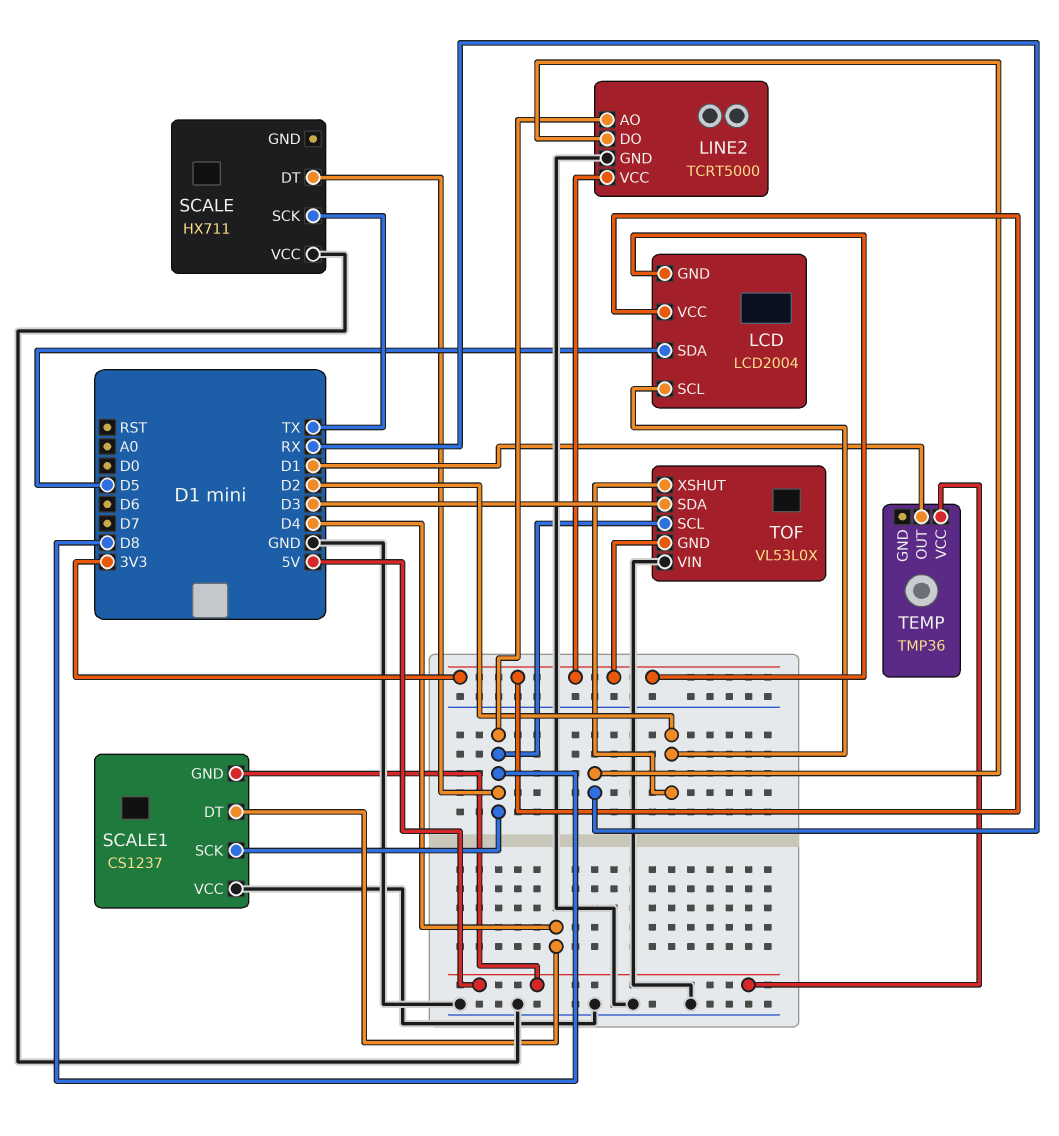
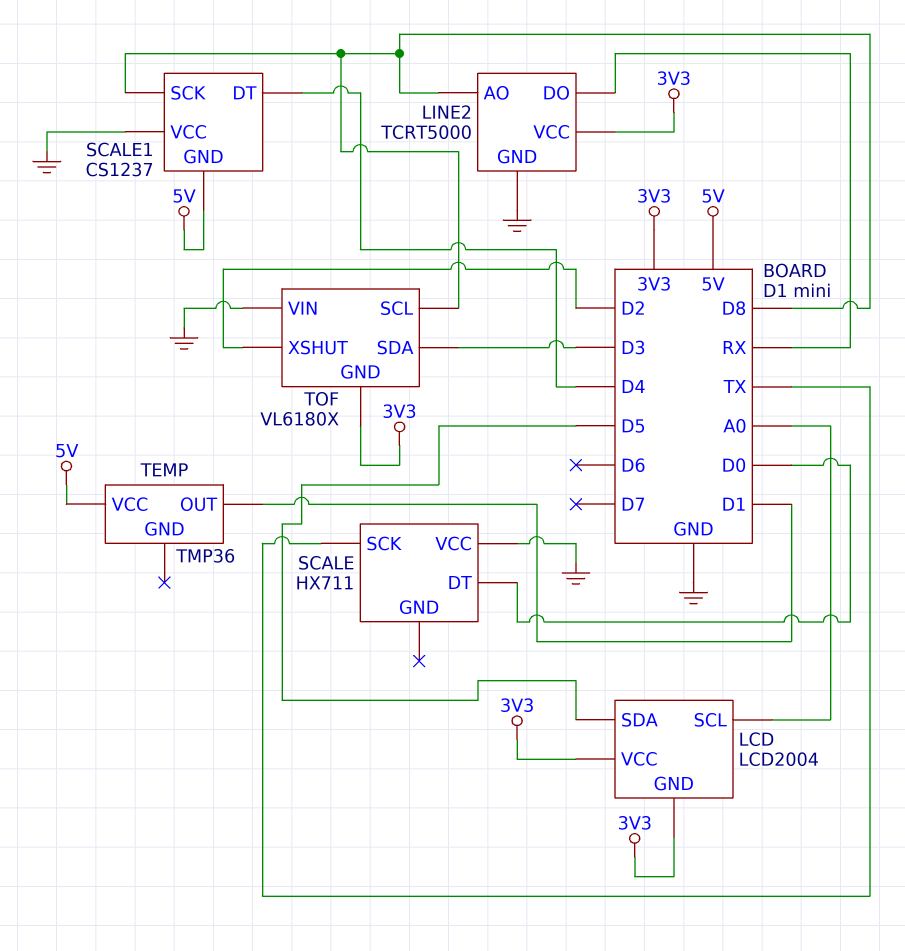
LCD pin SCL: D2 -> A0
SCALE pin DT: D8 -> D0
TOF: VL53L0X -> VL6180X

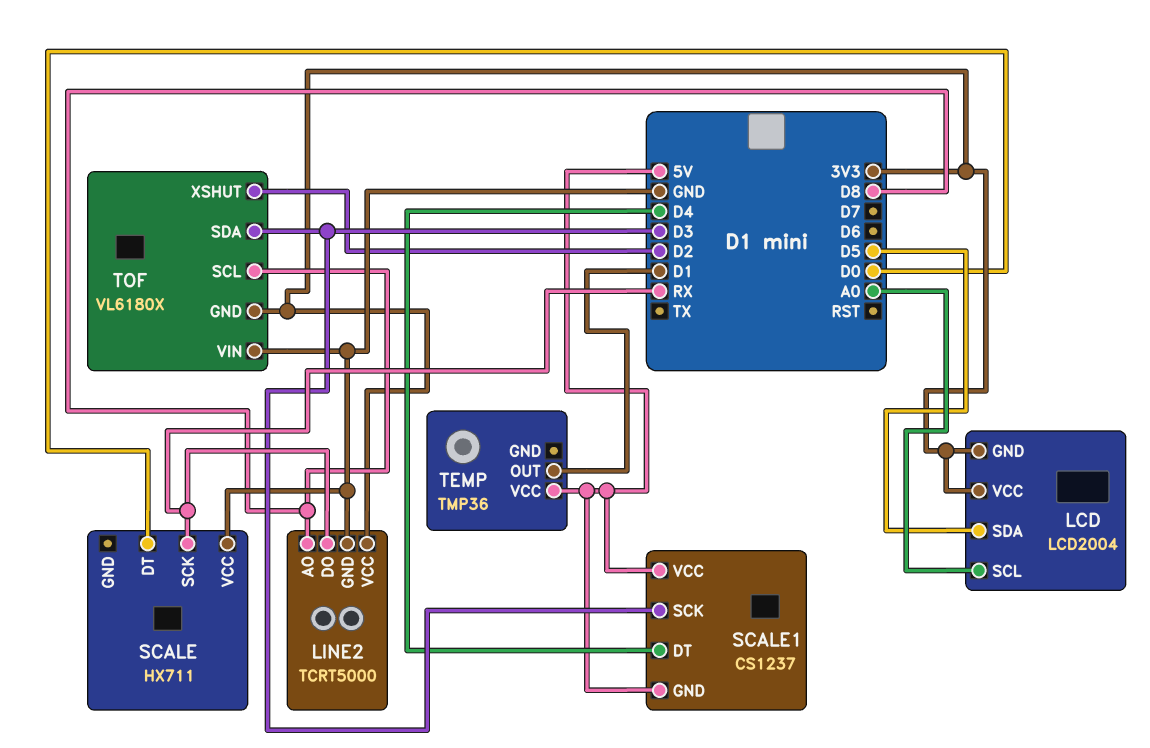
SCALE pin SCK: TX -> RX
SCALE1 pin SCK: D8 -> D3
SCALE1 pin VCC: GND -> 5V

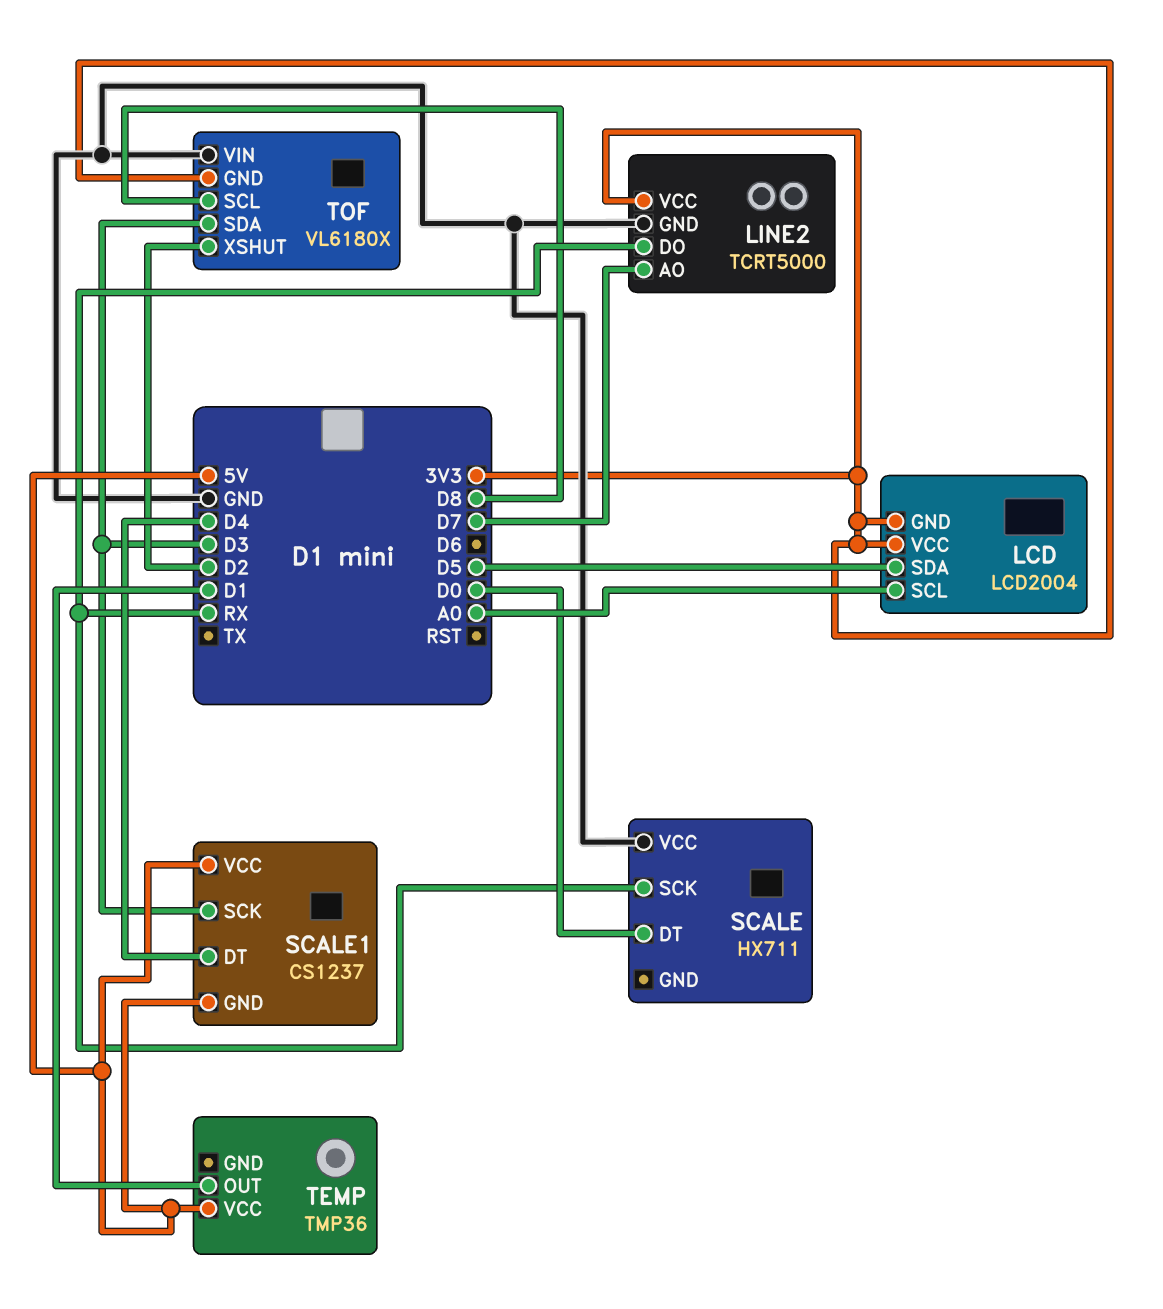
LINE2 pin AO: D8 -> D7

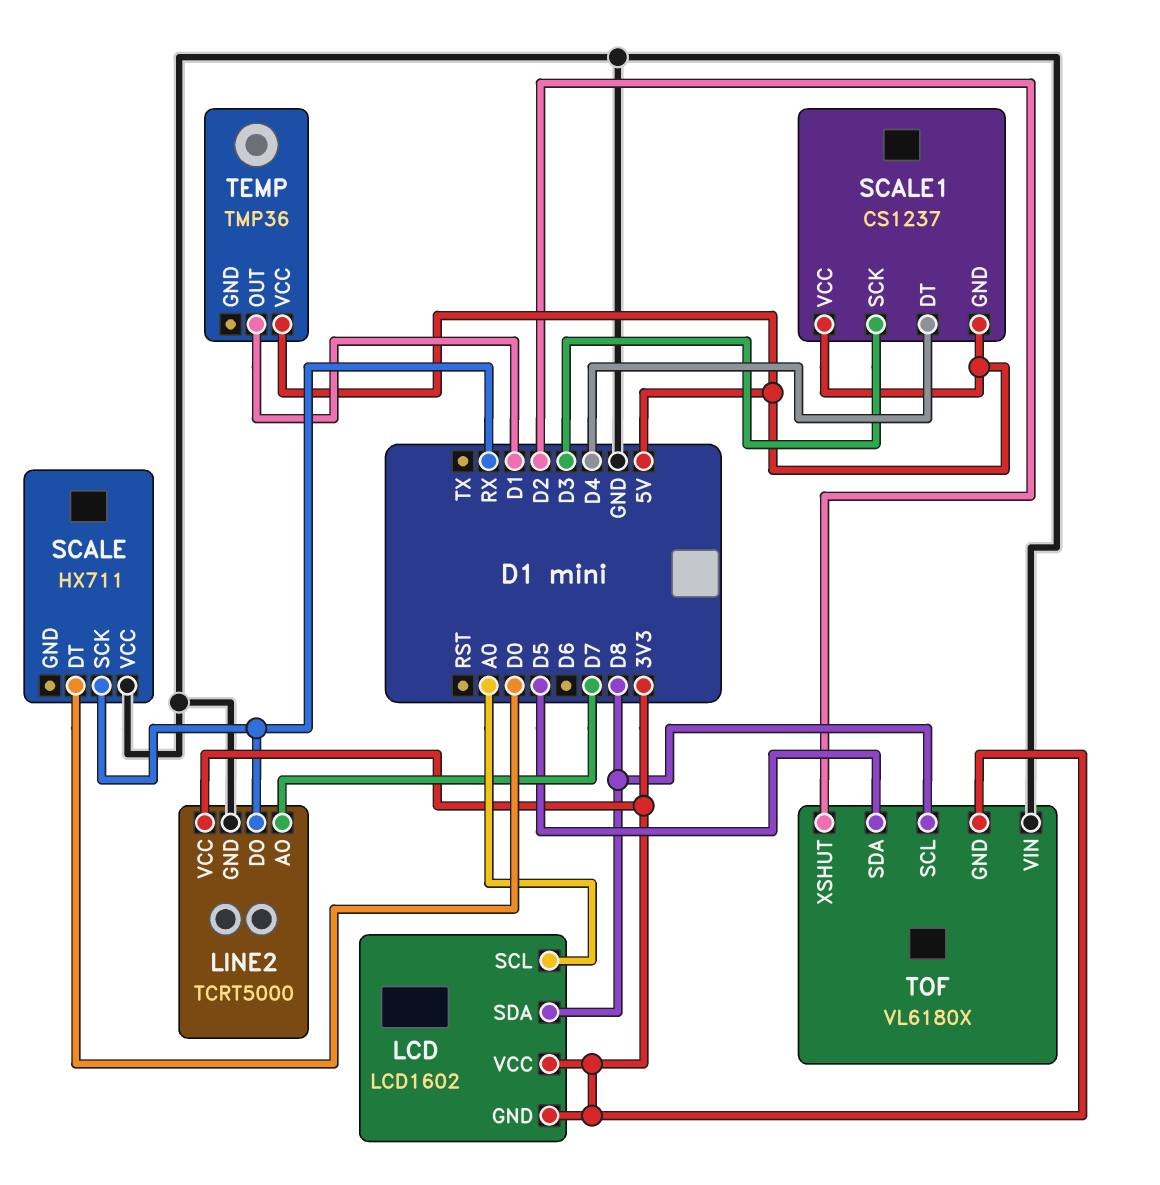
LCD: LCD2004 -> LCD1602
LCD pin SDA: D5 -> D8
TOF pin SDA: D3 -> D5

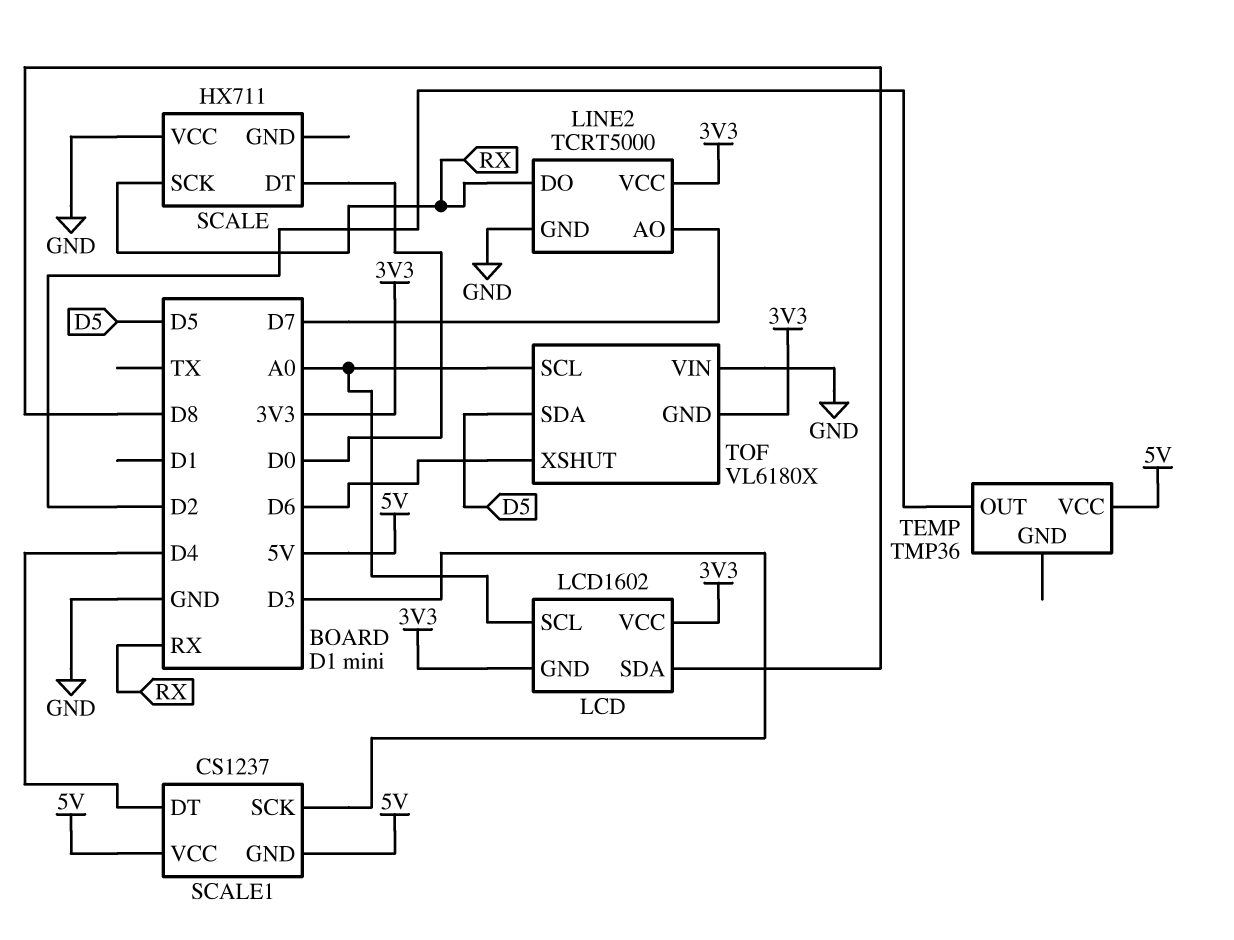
TEMP pin OUT: D1 -> D2
TOF pin SCL: D8 -> A0
TOF pin XSHUT: D2 -> D6

